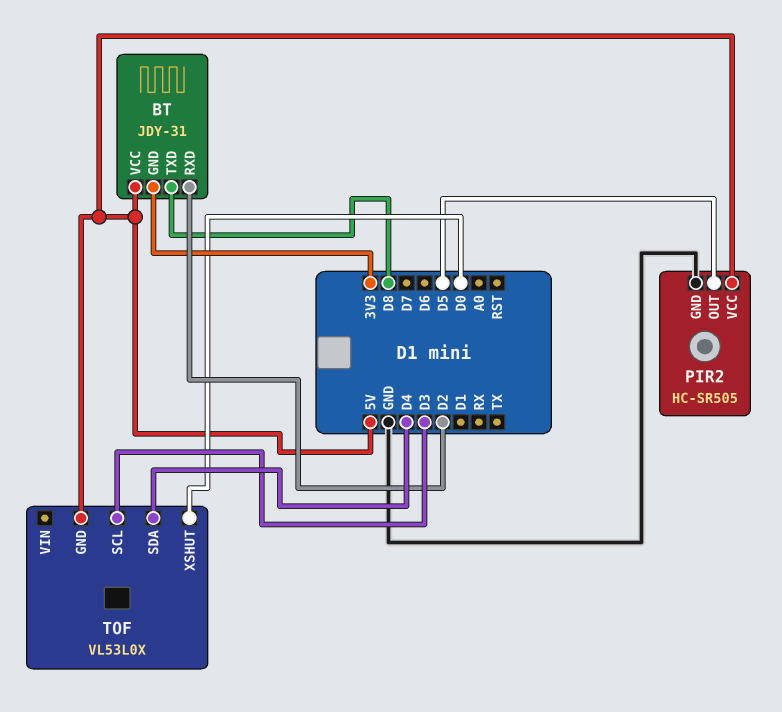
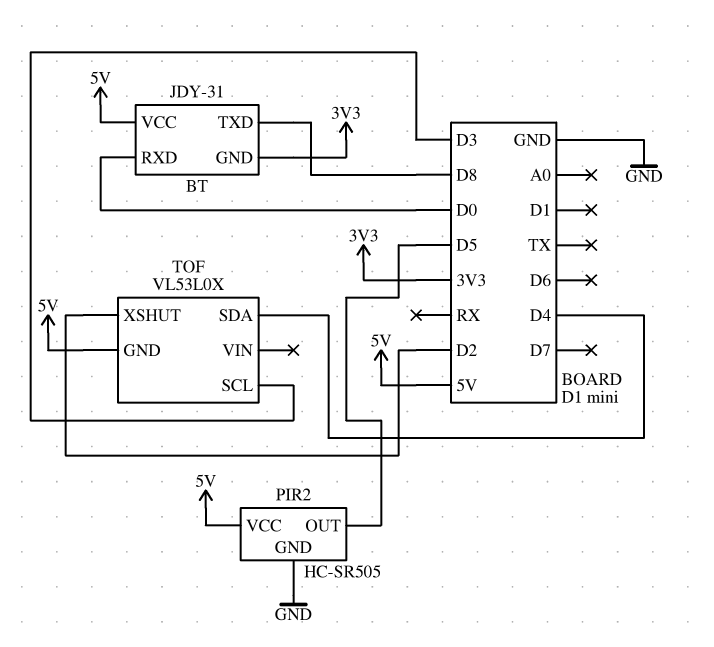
BT pin RXD: D2 -> D0
TOF pin XSHUT: D0 -> D2

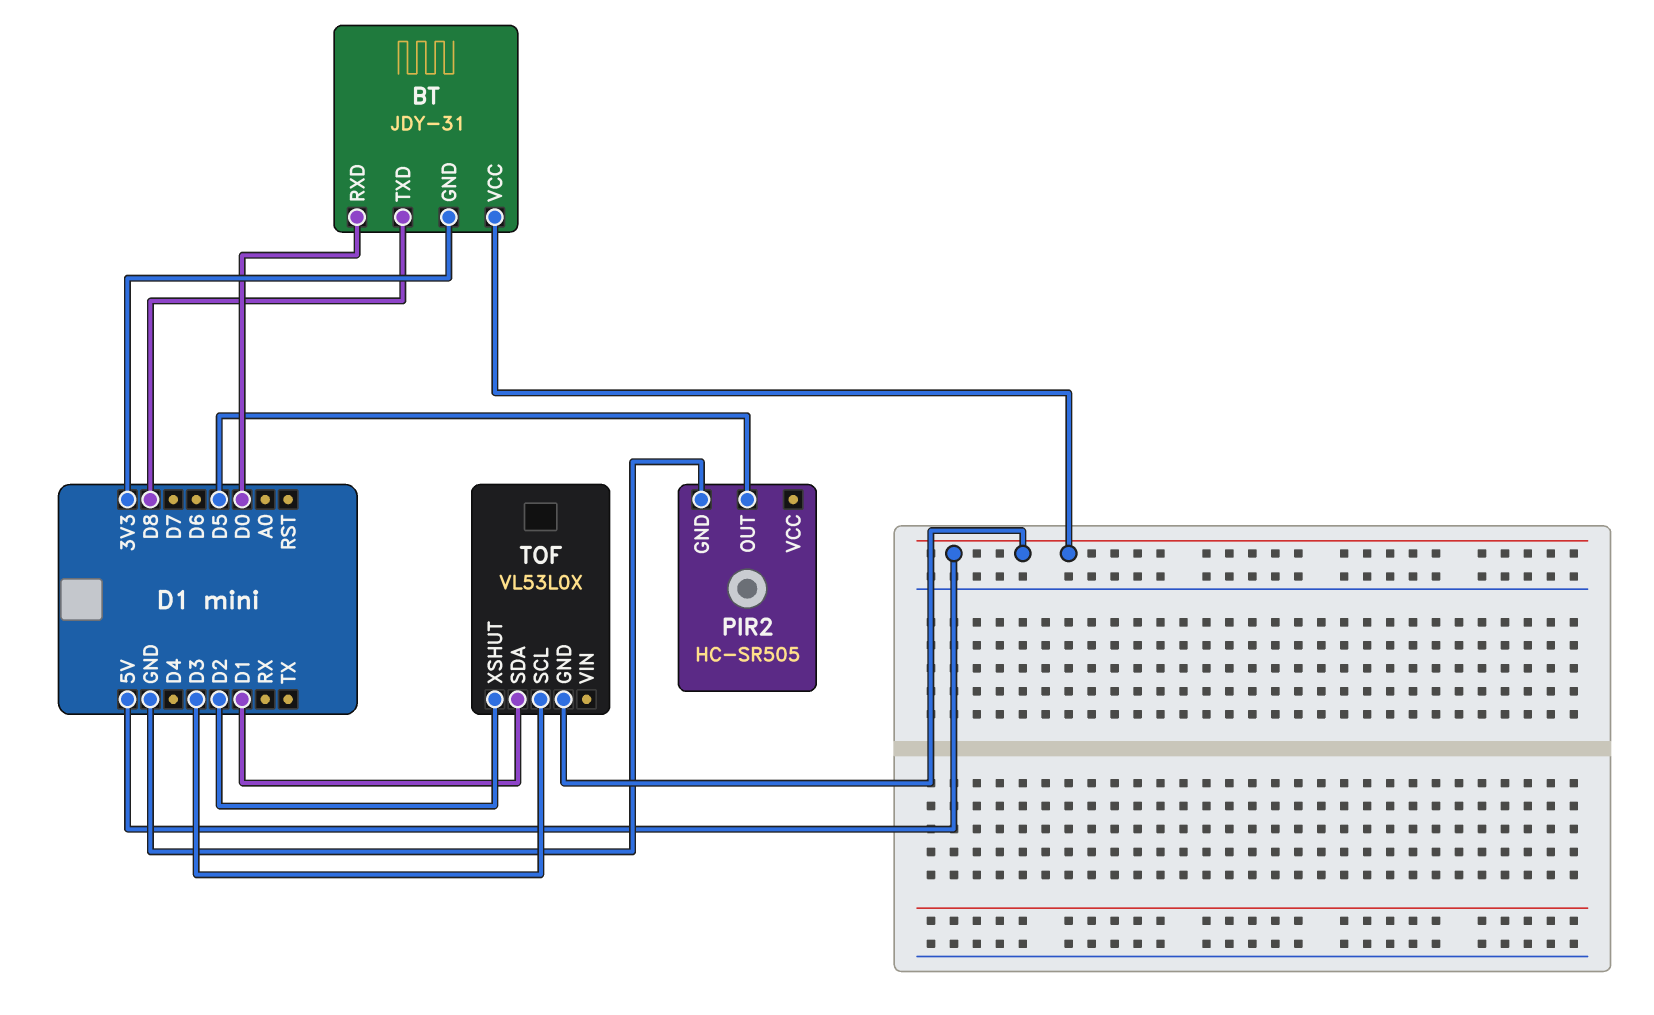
PIR2 pin VCC: 5V -> none
TOF pin SDA: D4 -> D1

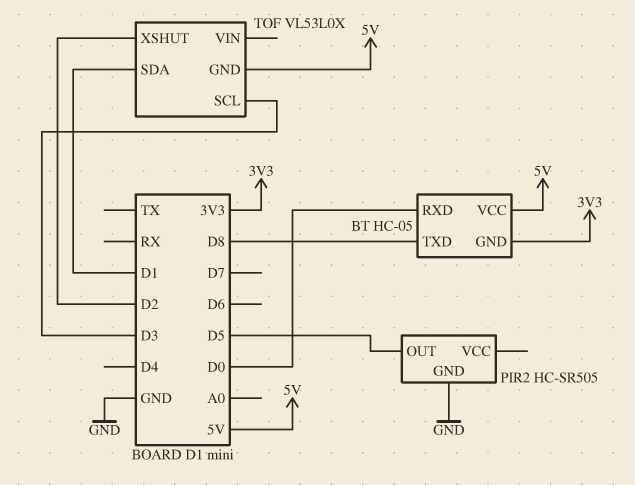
BT: JDY-31 -> HC-05

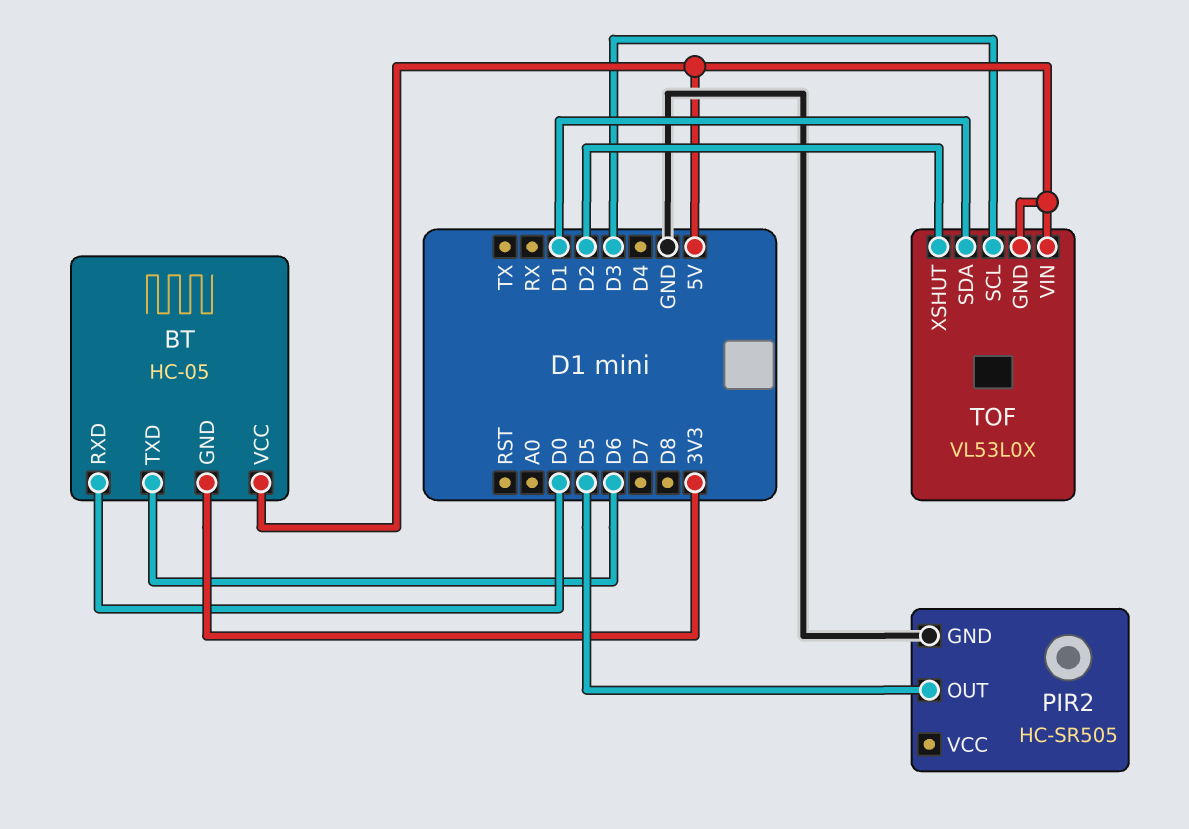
BT pin TXD: D8 -> D6
TOF pin VIN: none -> 5V

